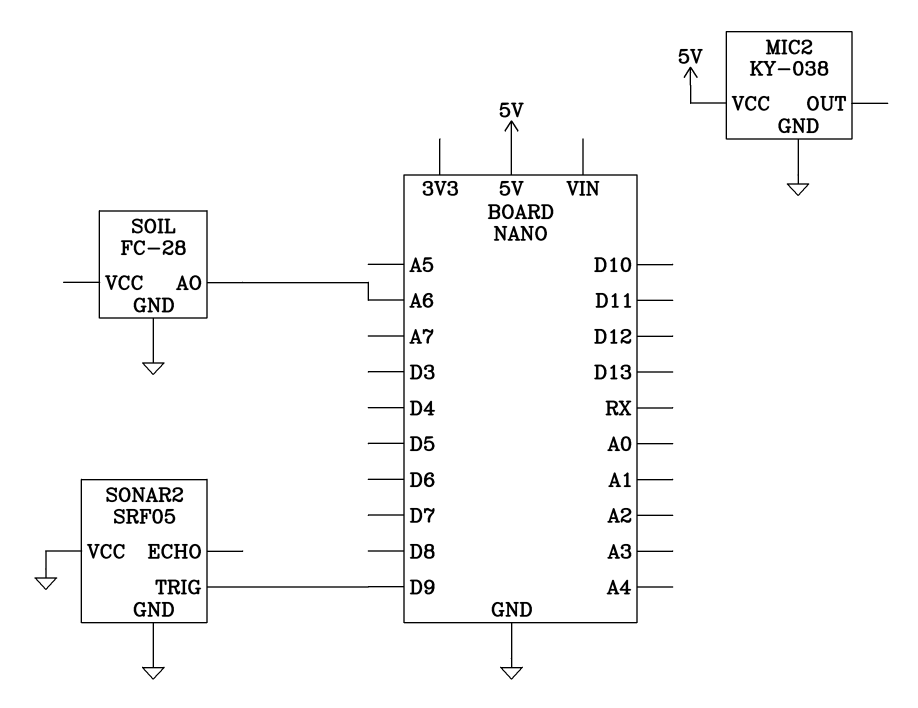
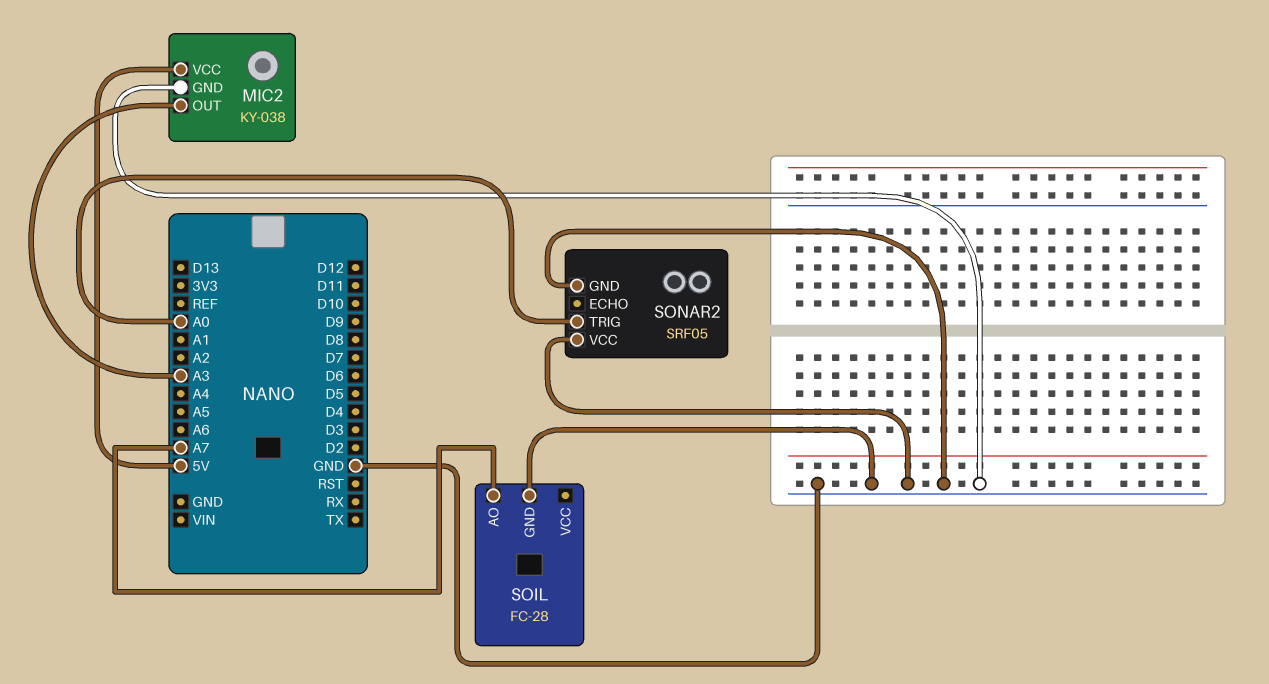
MIC2 pin OUT: none -> A3
SOIL pin AO: A6 -> A7
SONAR2 pin TRIG: D9 -> A0

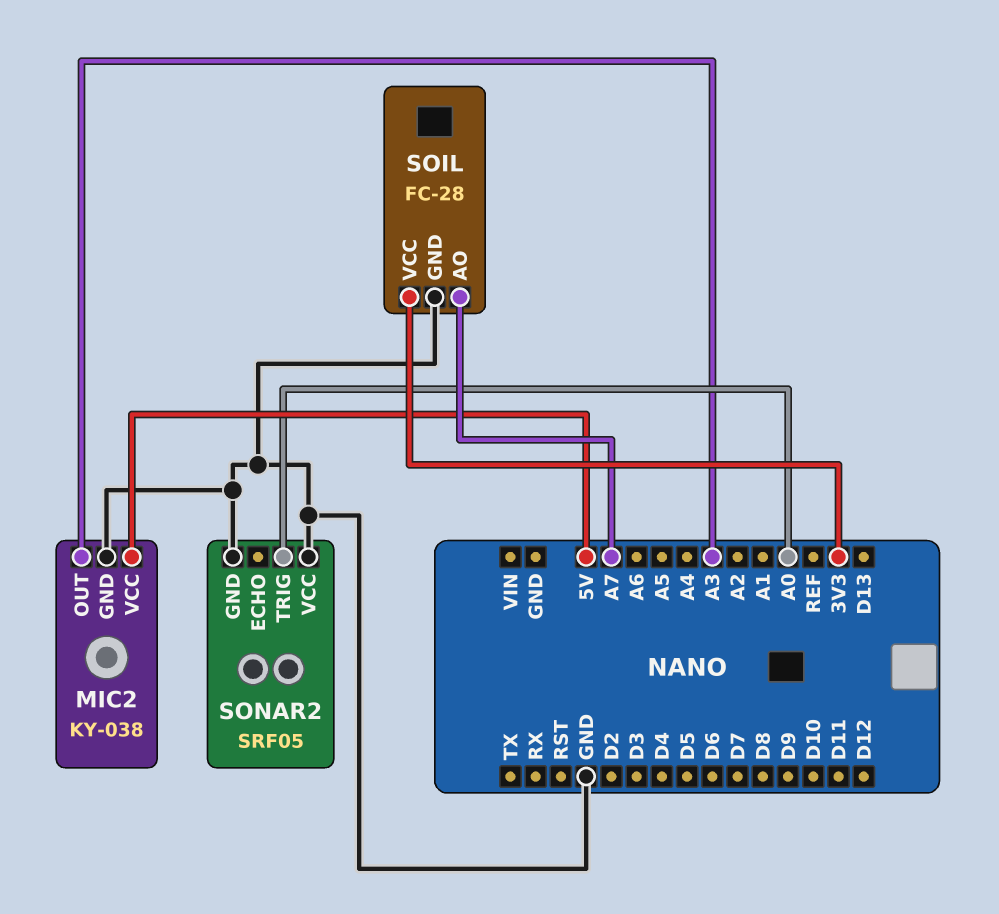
SOIL pin VCC: none -> 3V3

